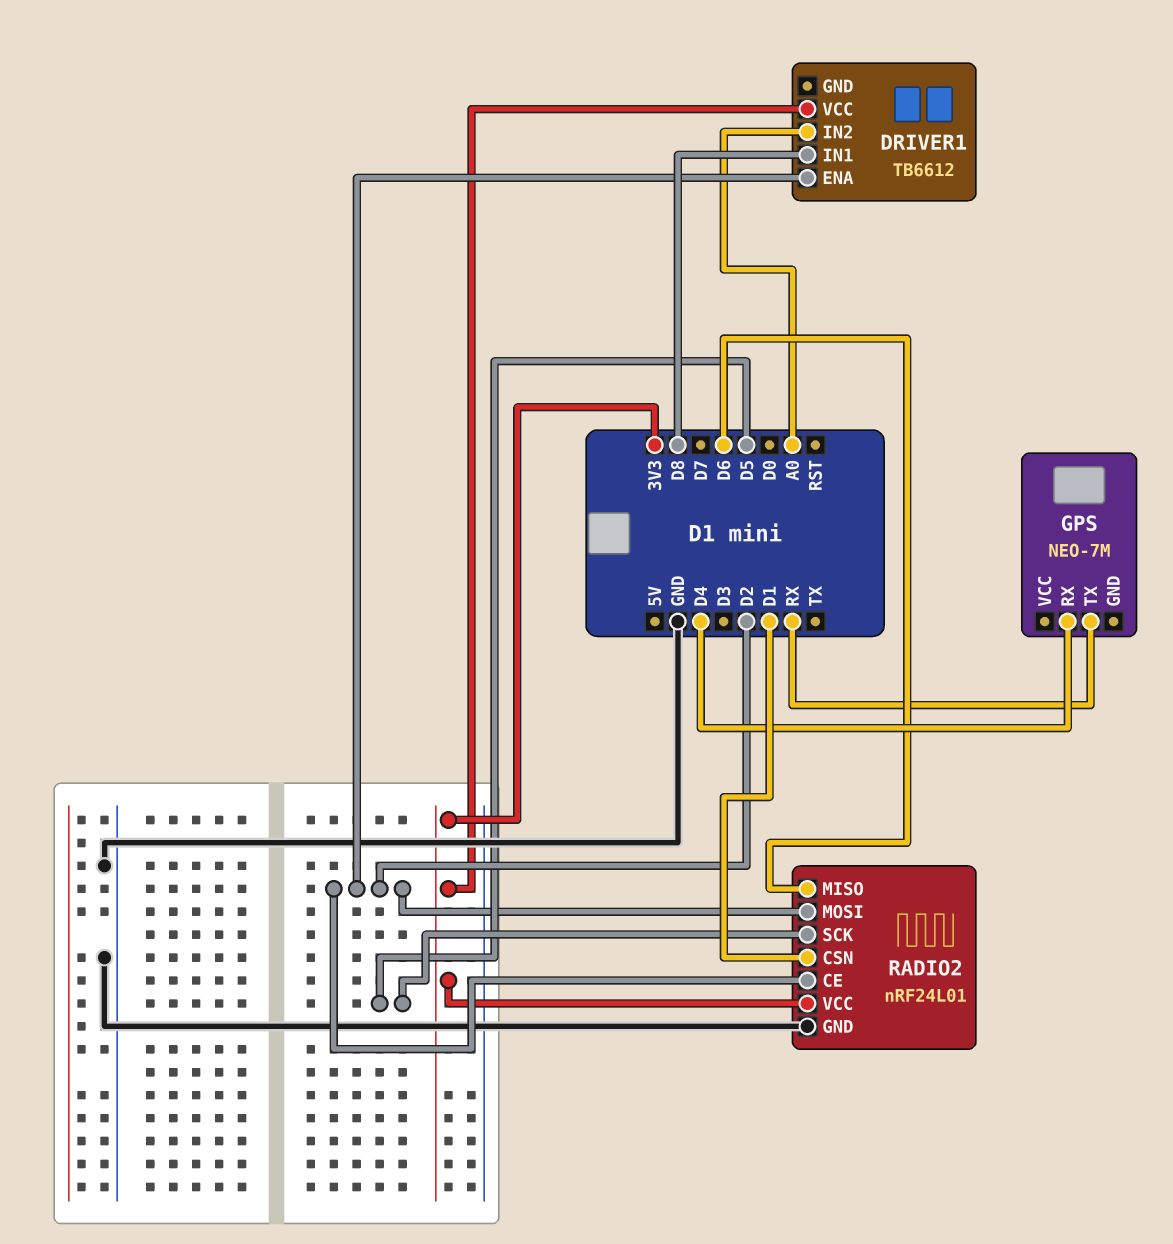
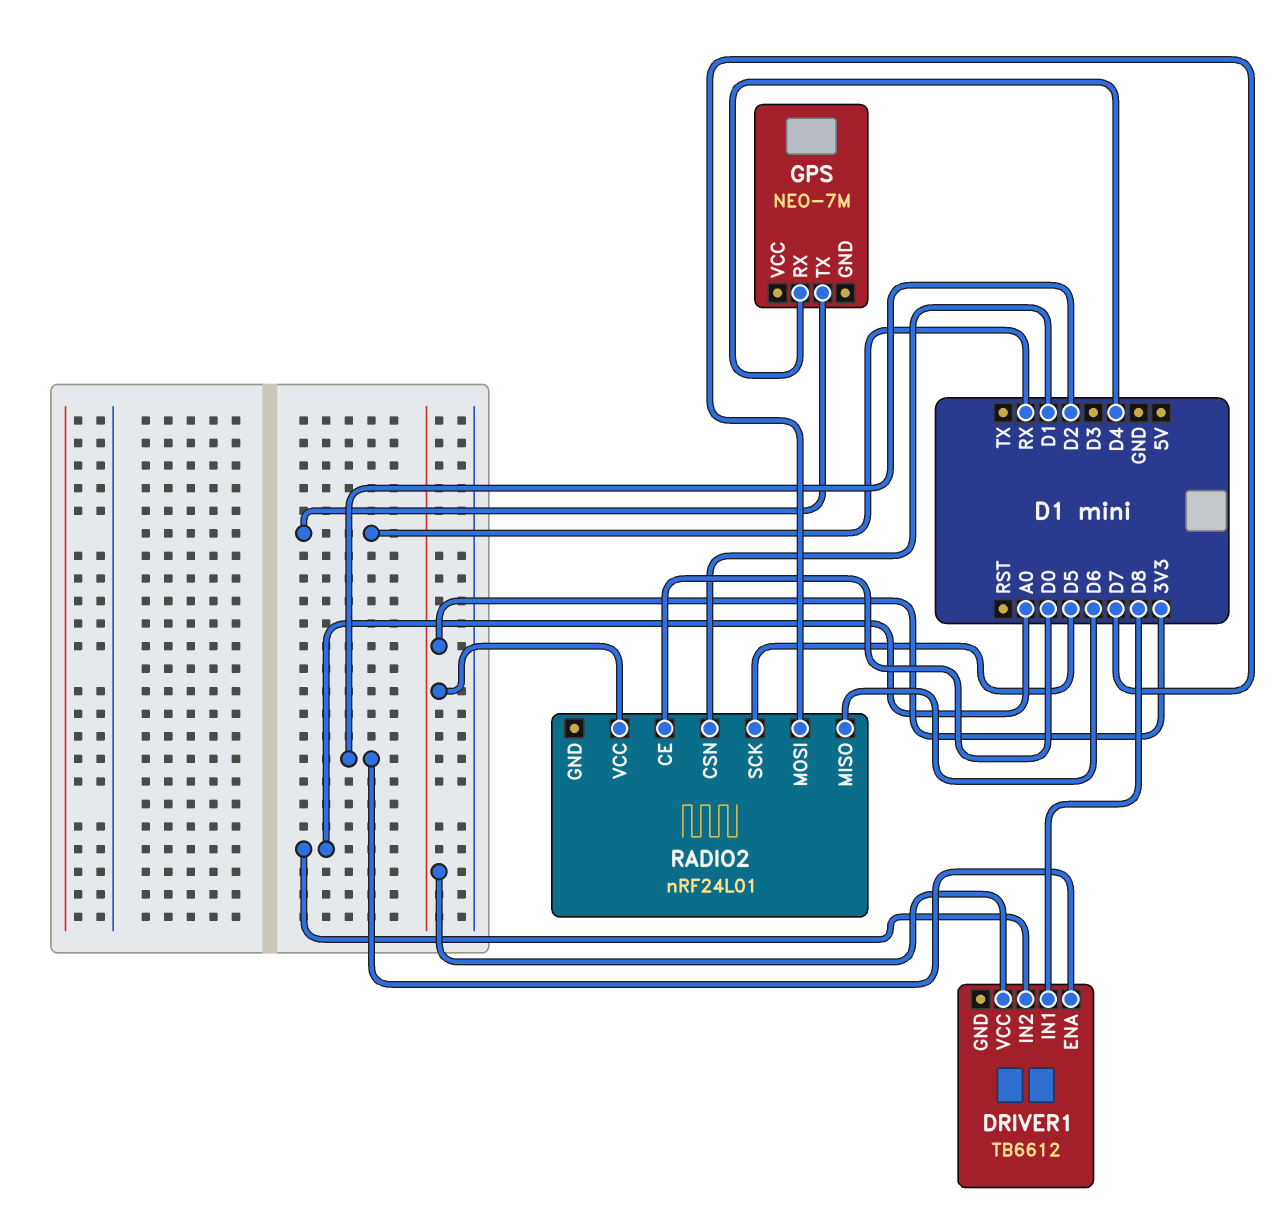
RADIO2 pin CE: D2 -> D0
RADIO2 pin GND: GND -> none
RADIO2 pin MOSI: D2 -> D7

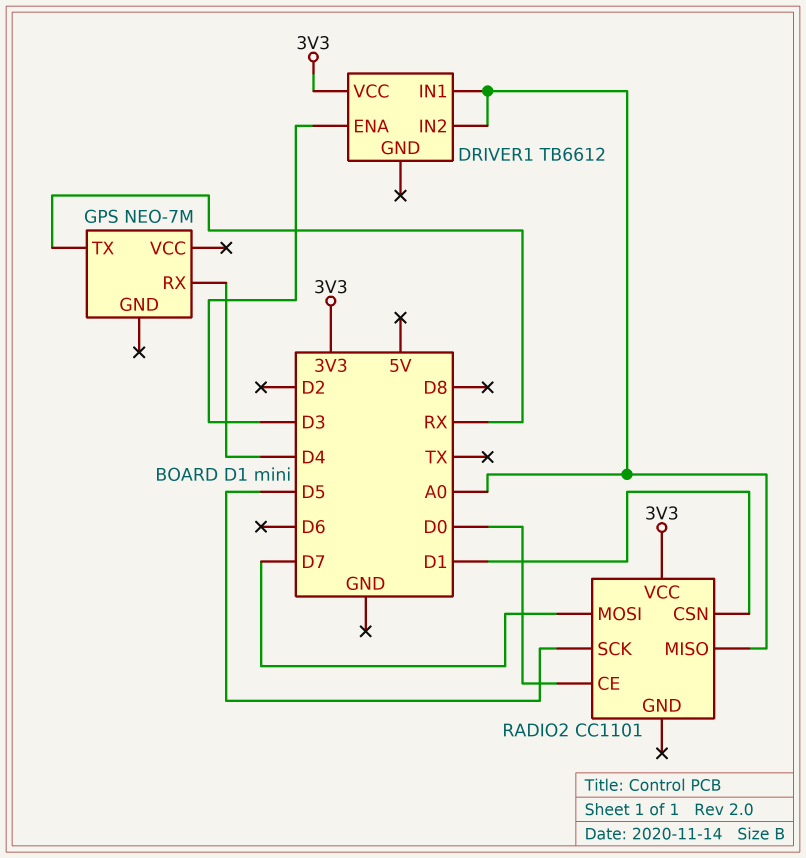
DRIVER1 pin ENA: D2 -> D3
DRIVER1 pin IN1: D8 -> A0
RADIO2: nRF24L01 -> CC1101
RADIO2 pin MISO: D6 -> A0

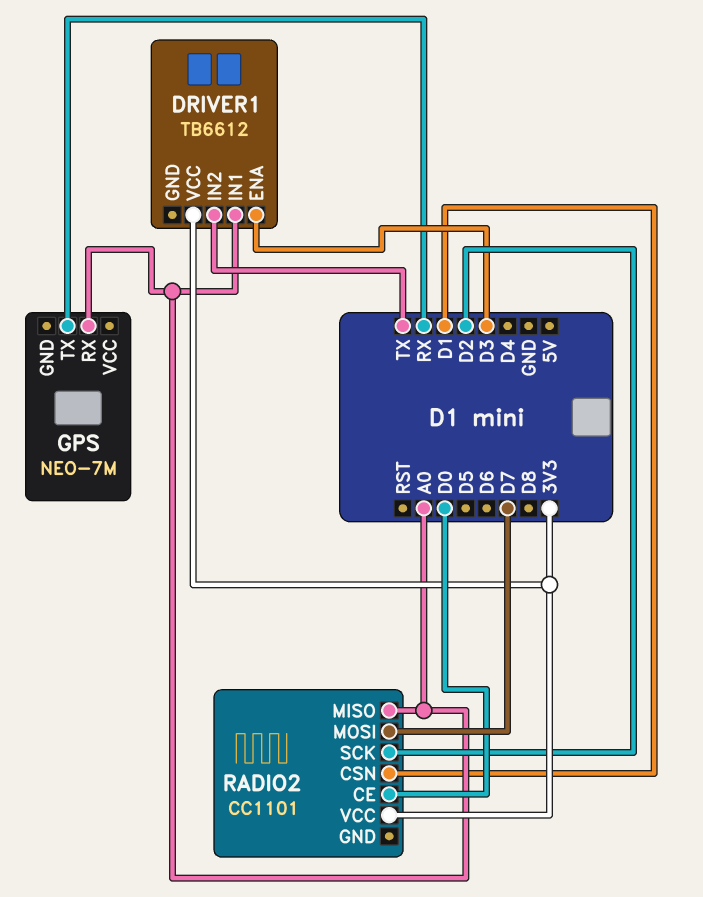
DRIVER1 pin IN2: A0 -> TX
GPS pin RX: D4 -> A0
RADIO2 pin SCK: D5 -> D2

